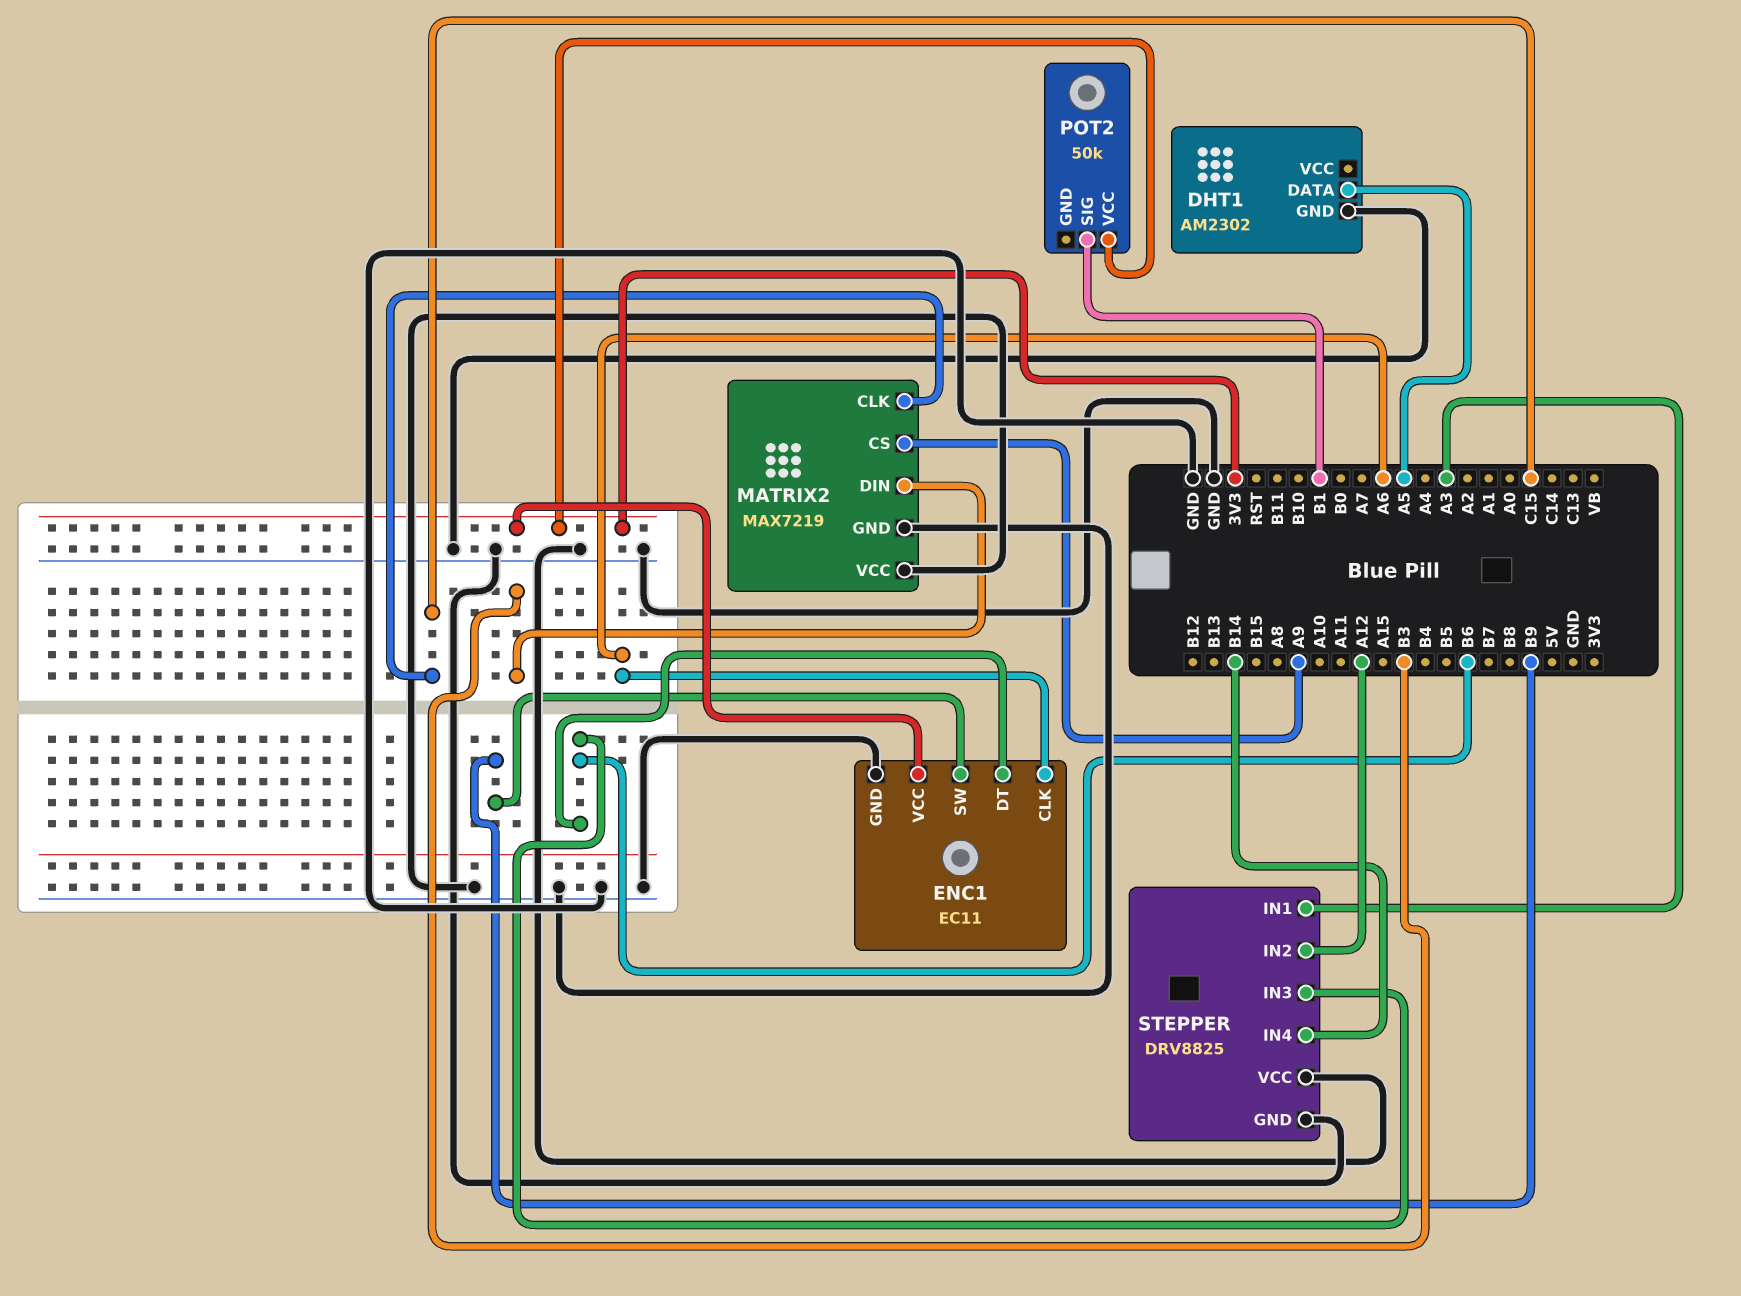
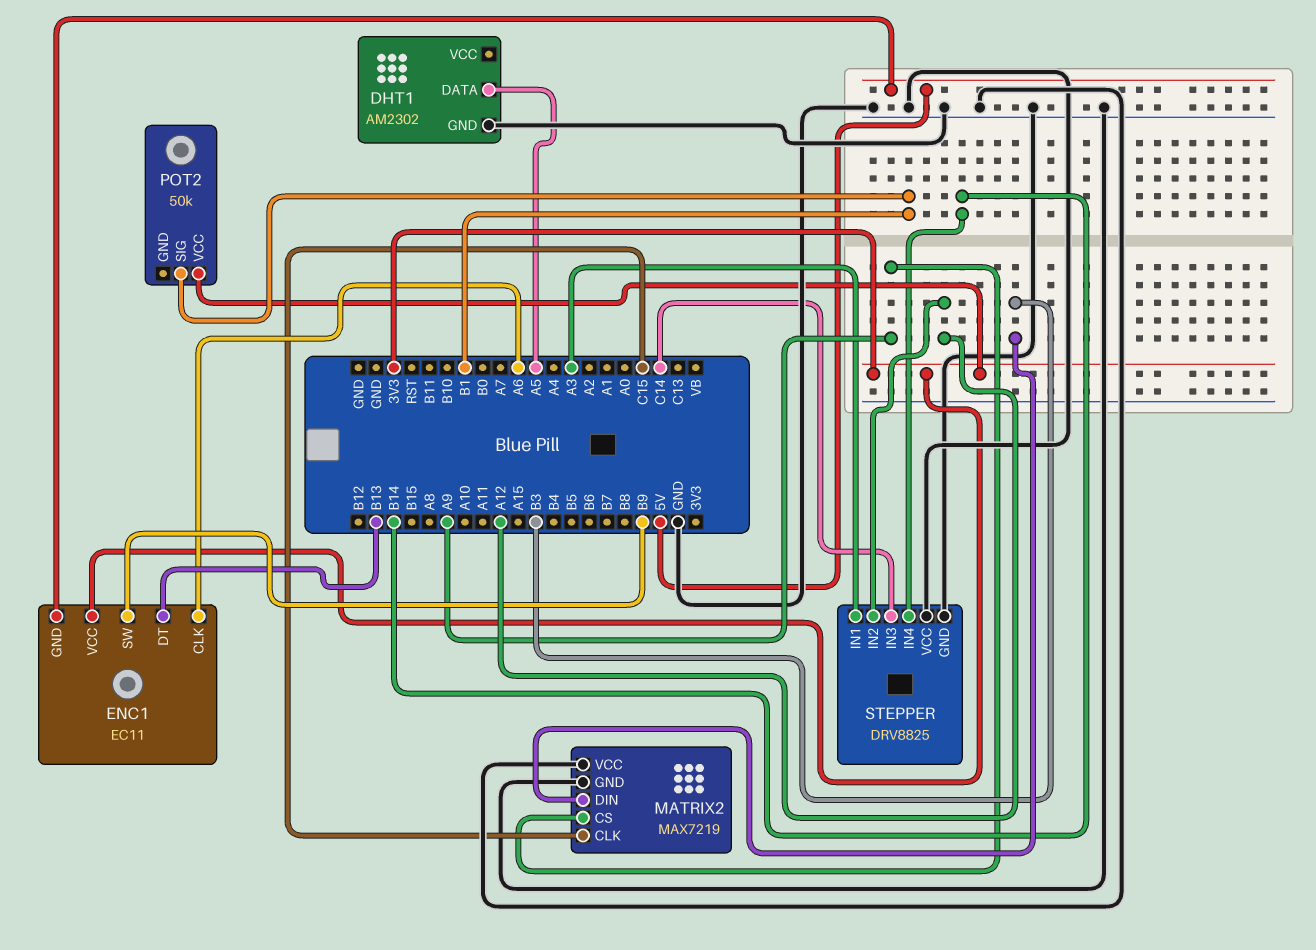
ENC1 pin DT: B6 -> B13
ENC1 pin GND: GND -> 5V
STEPPER pin IN3: B6 -> C14

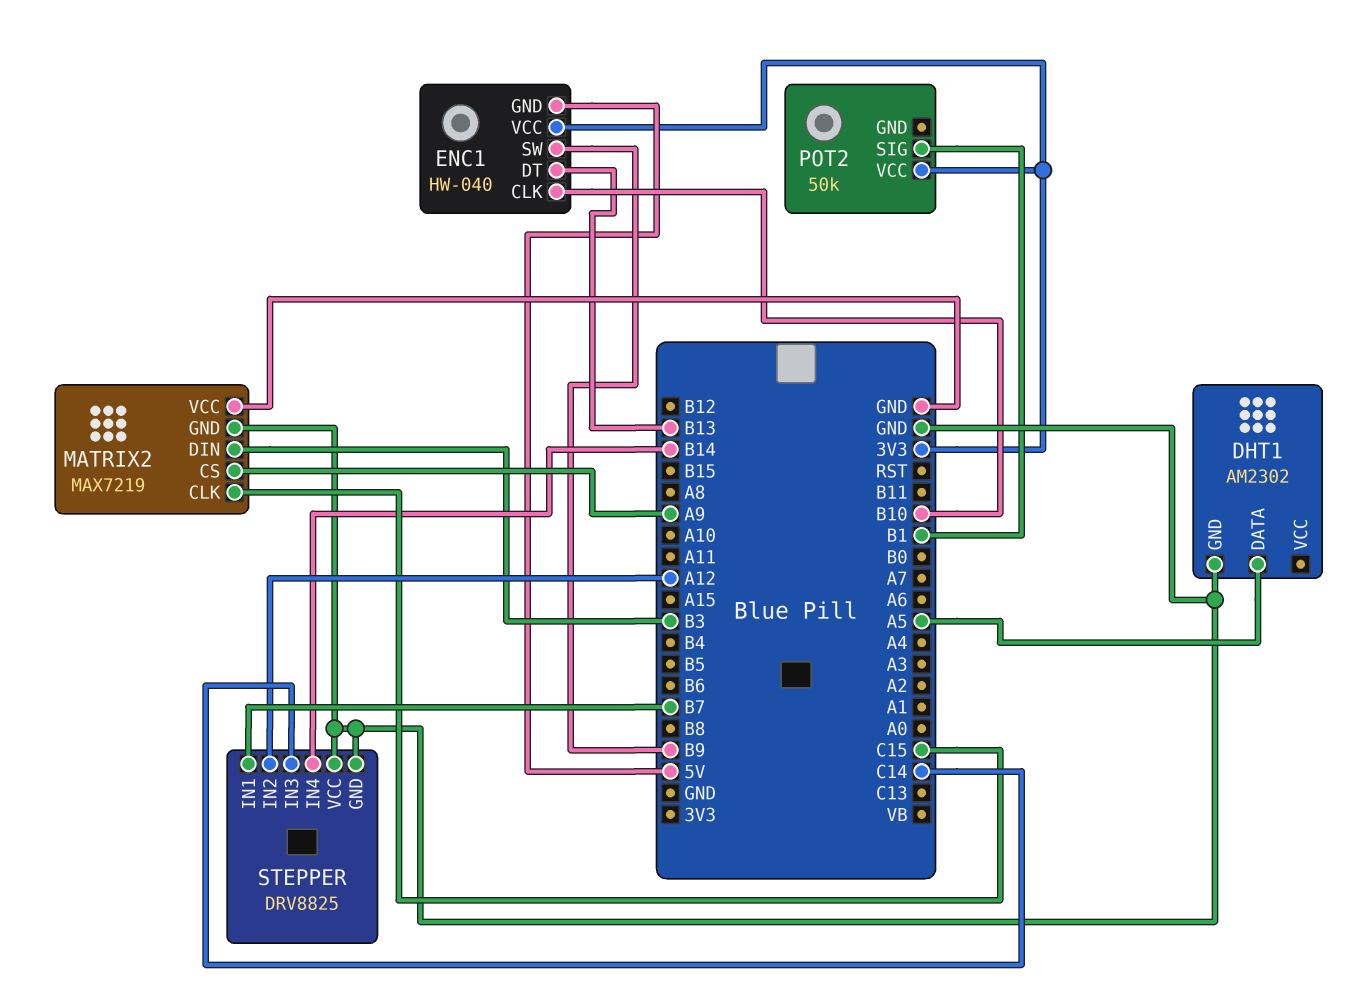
ENC1: EC11 -> HW-040
ENC1 pin CLK: A6 -> B10
STEPPER pin IN1: A3 -> B7

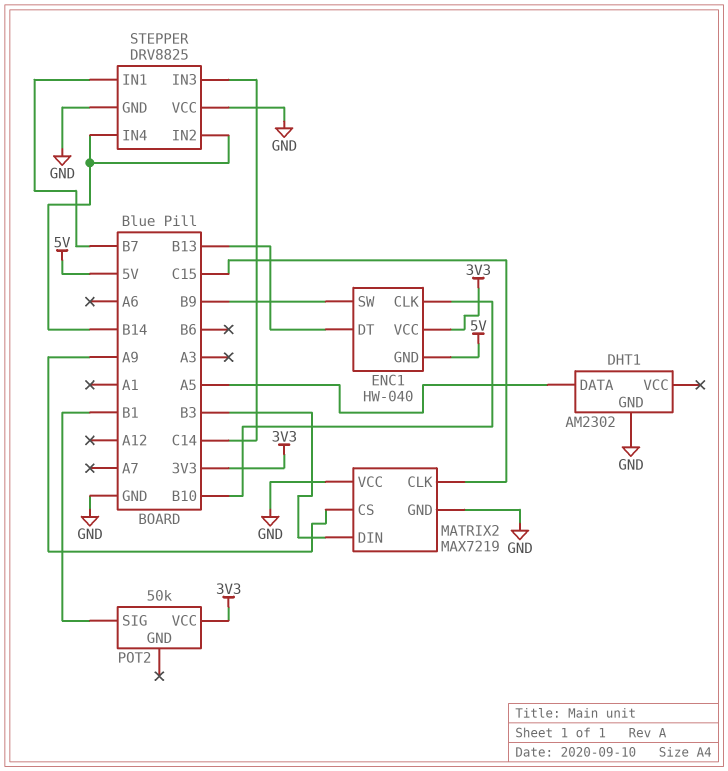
STEPPER pin IN2: A12 -> B14

